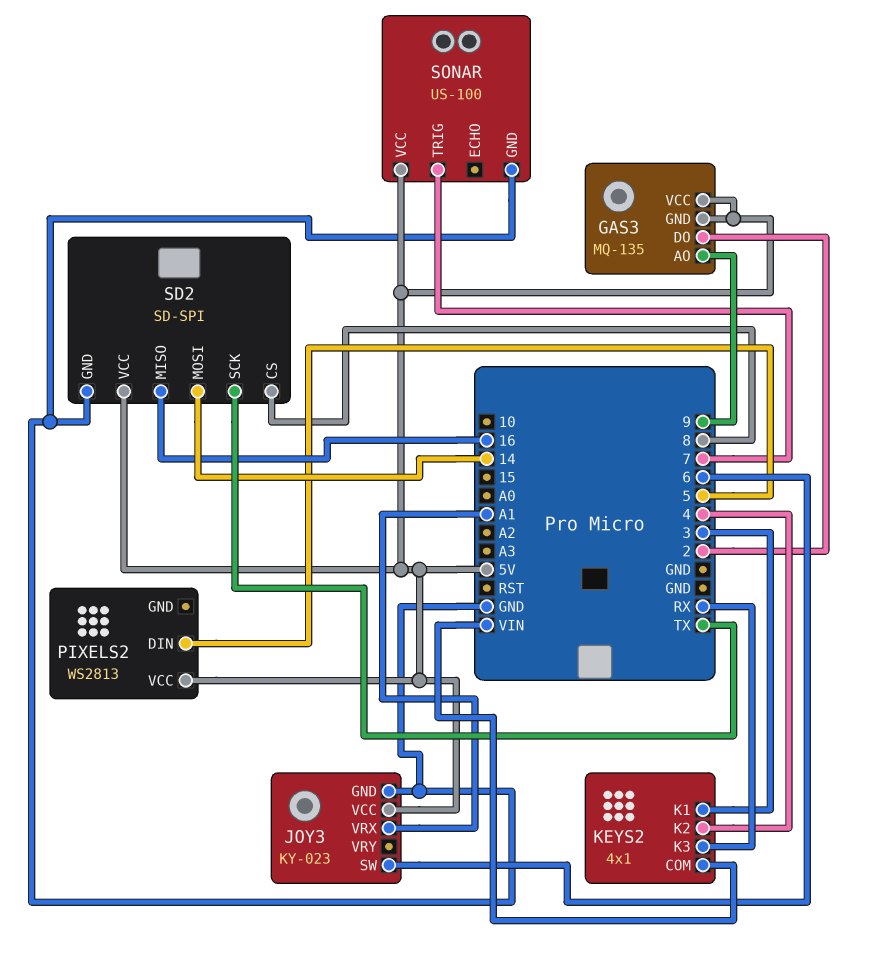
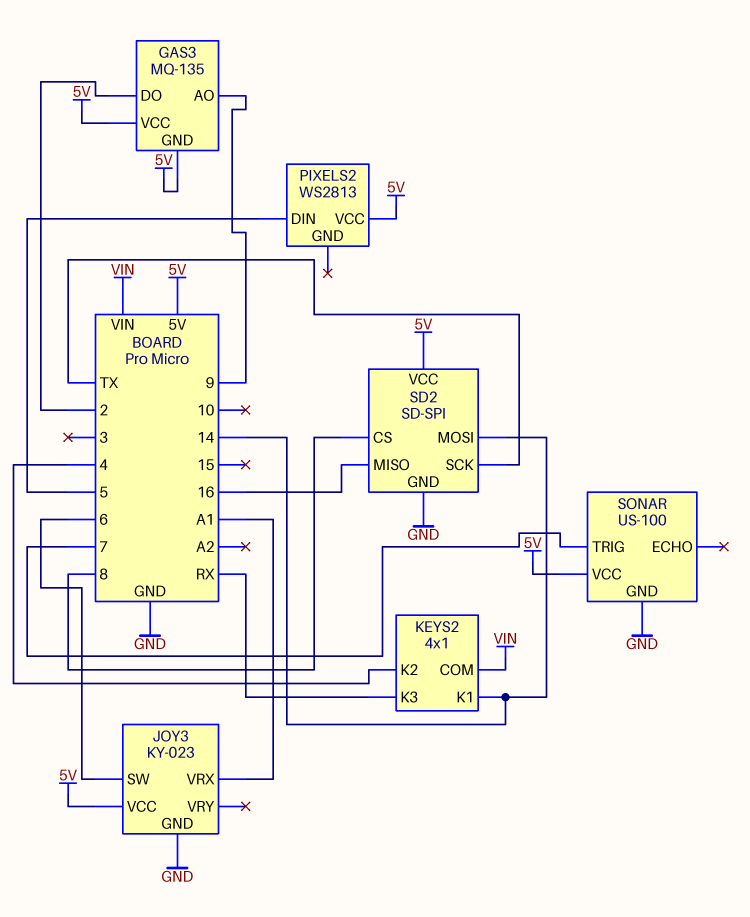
KEYS2 pin K1: 3 -> 14

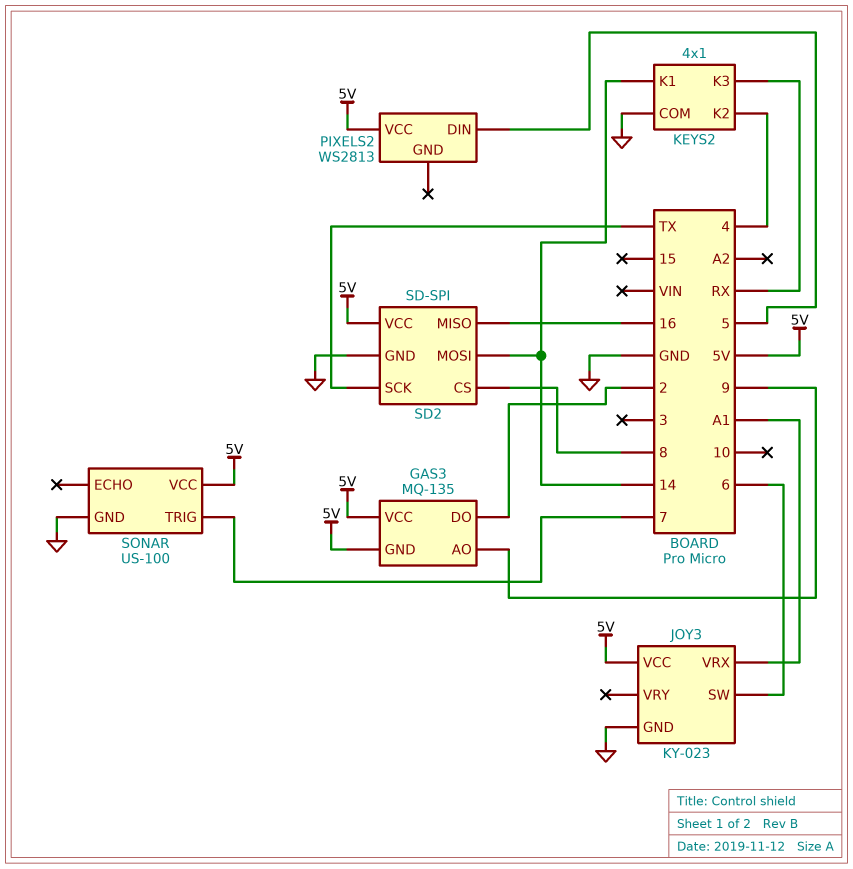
KEYS2 pin COM: VIN -> GND

